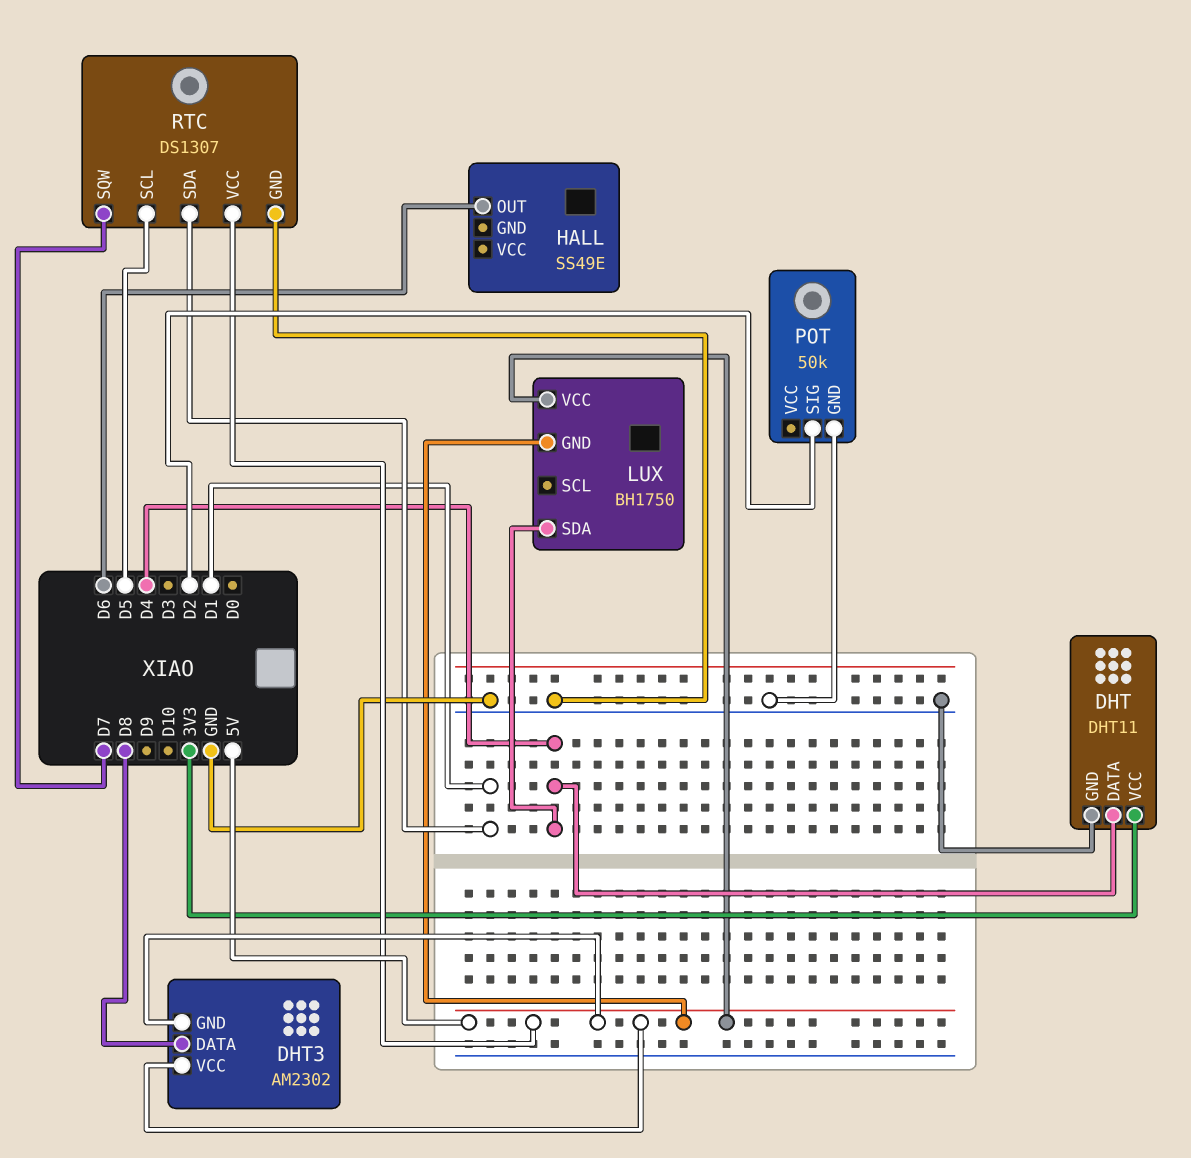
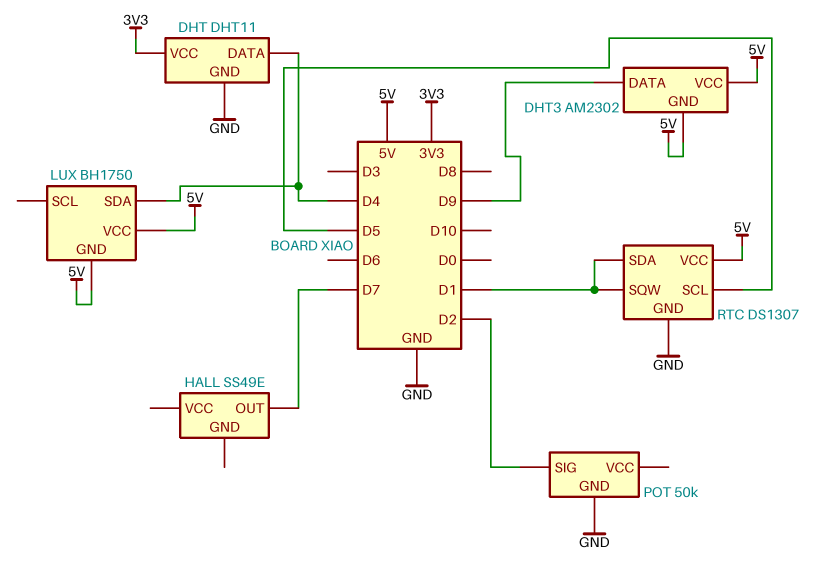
DHT3 pin DATA: D8 -> D9
HALL pin OUT: D6 -> D7
RTC pin SQW: D7 -> D1

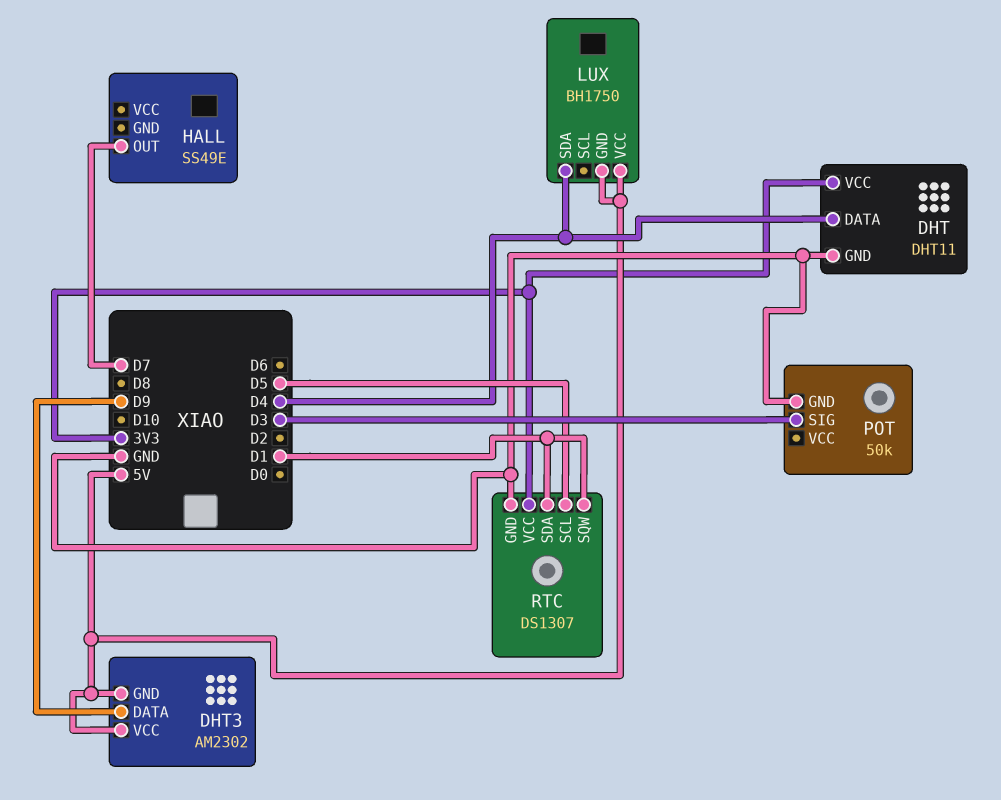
POT pin SIG: D2 -> D3
RTC pin VCC: 5V -> 3V3

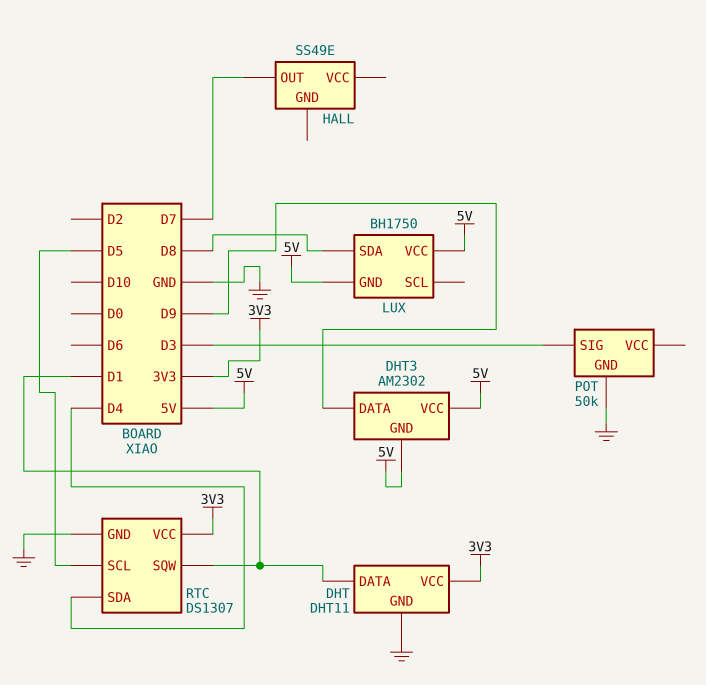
DHT pin DATA: D4 -> D1
LUX pin SDA: D4 -> D8
RTC pin SDA: D1 -> D4

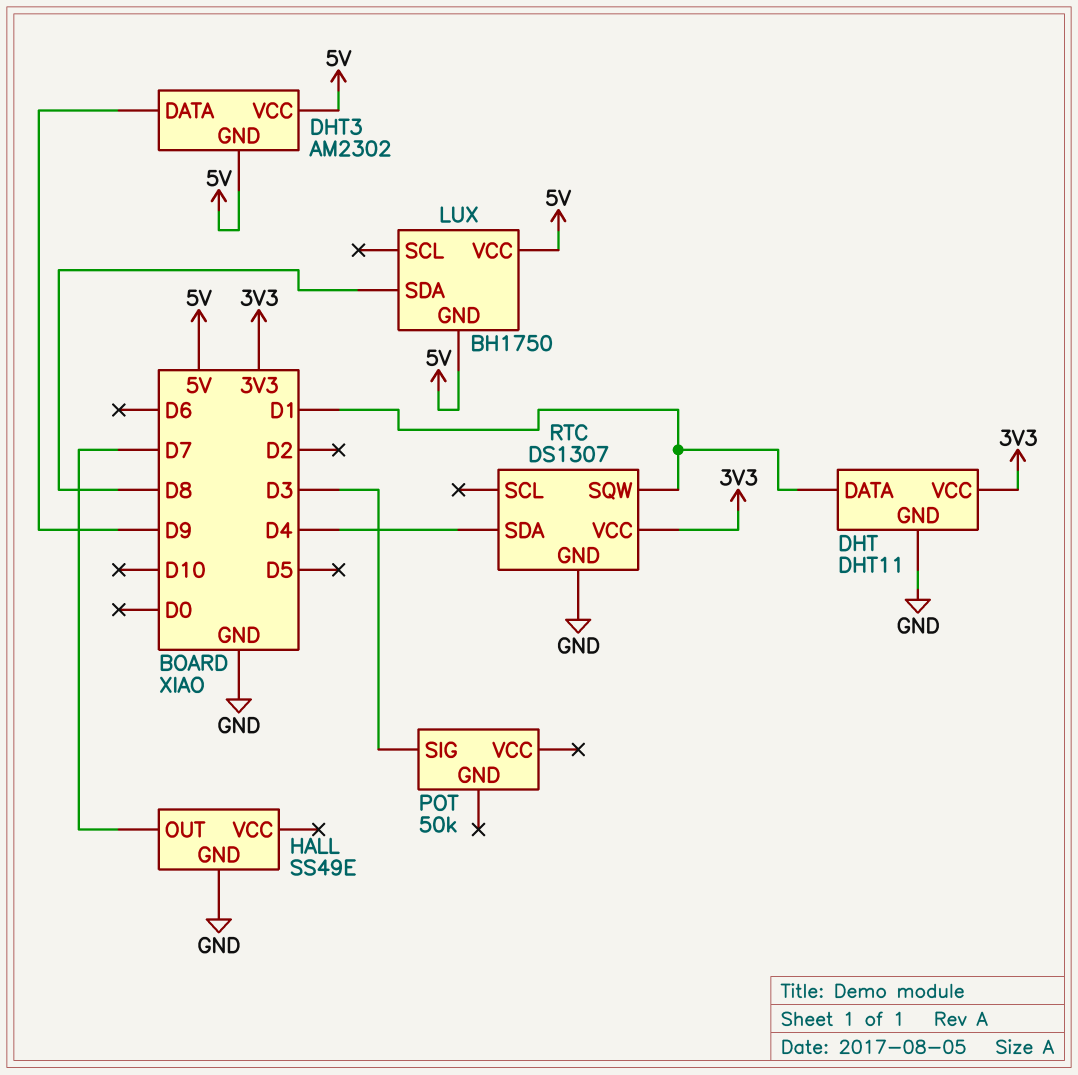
HALL pin GND: none -> GND
POT pin GND: GND -> none
RTC pin SCL: D5 -> none

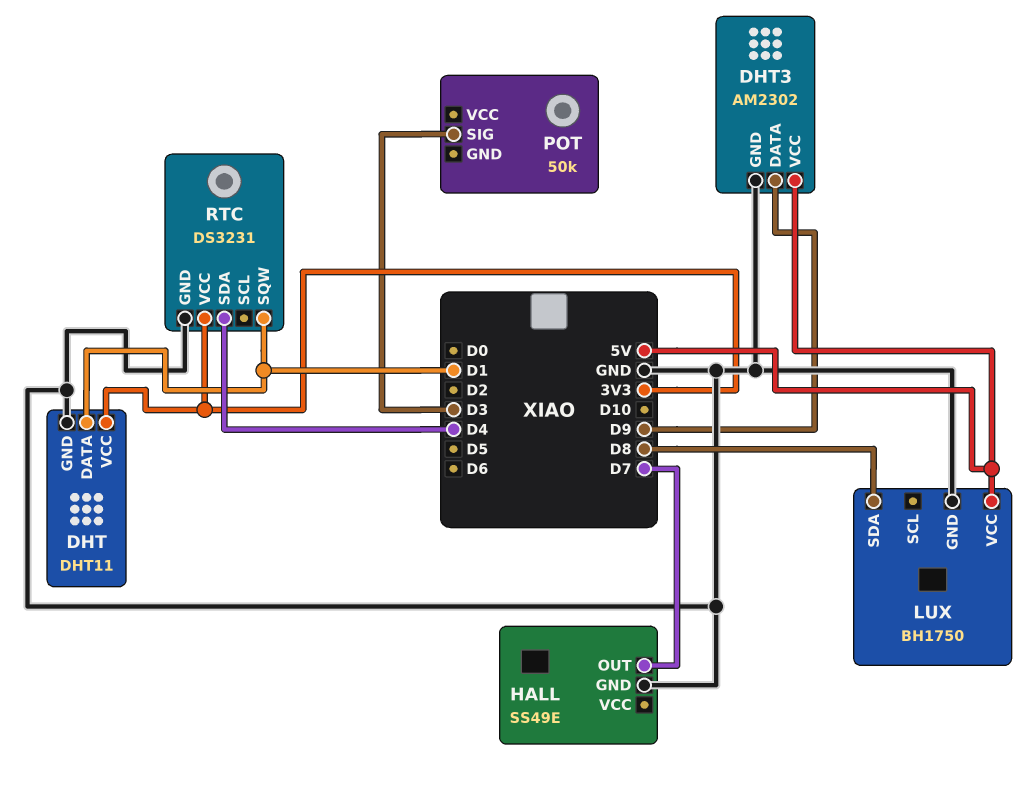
DHT3 pin GND: 5V -> GND
LUX pin GND: 5V -> GND
RTC: DS1307 -> DS3231

